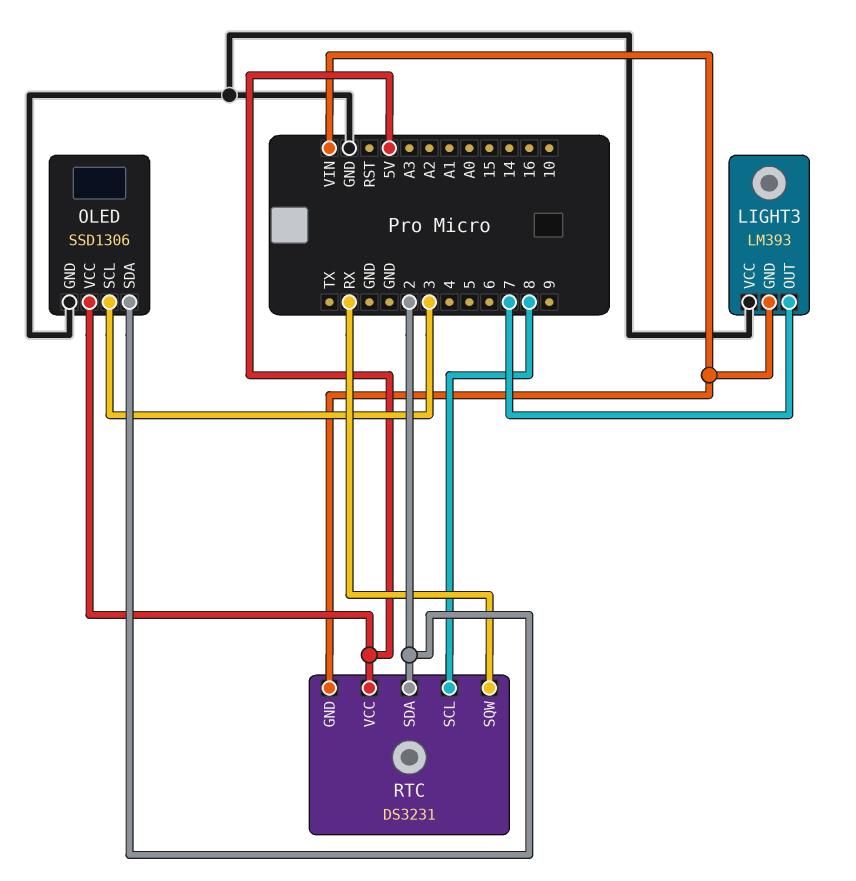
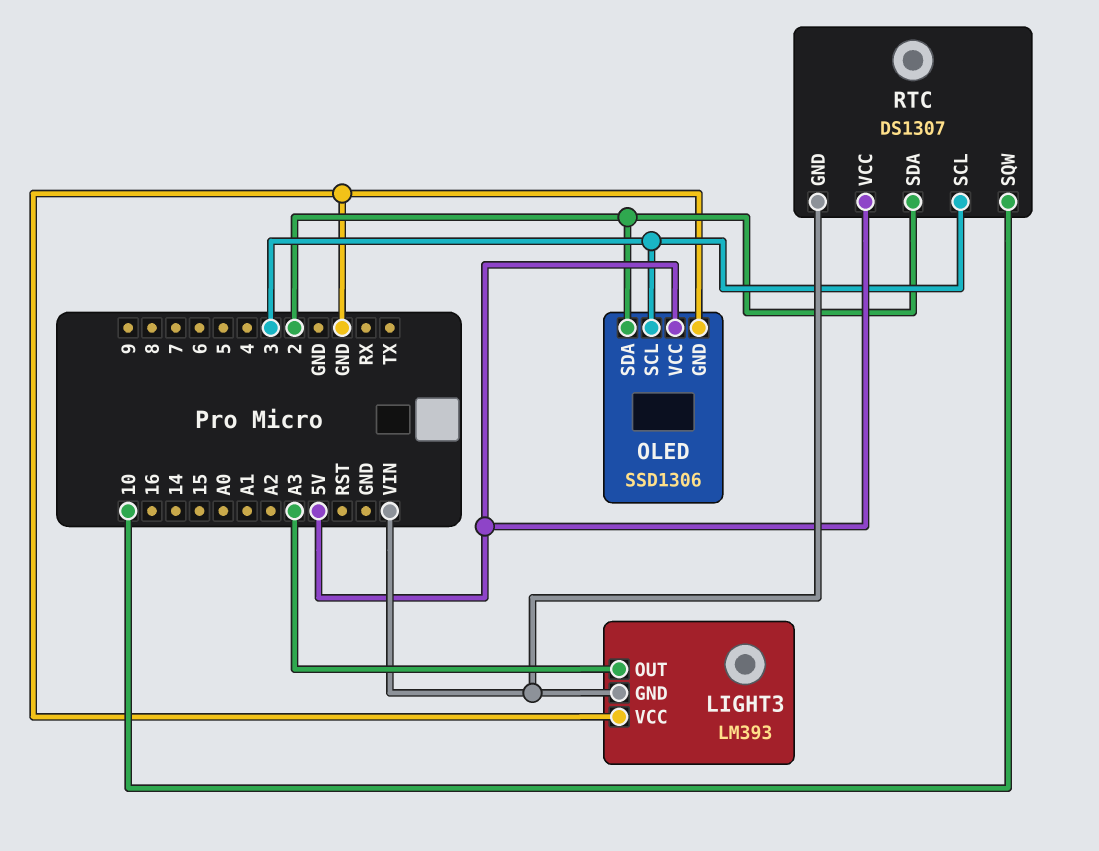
LIGHT3 pin OUT: 7 -> A3
RTC: DS3231 -> DS1307
RTC pin SCL: 8 -> 3
RTC pin SQW: RX -> 10

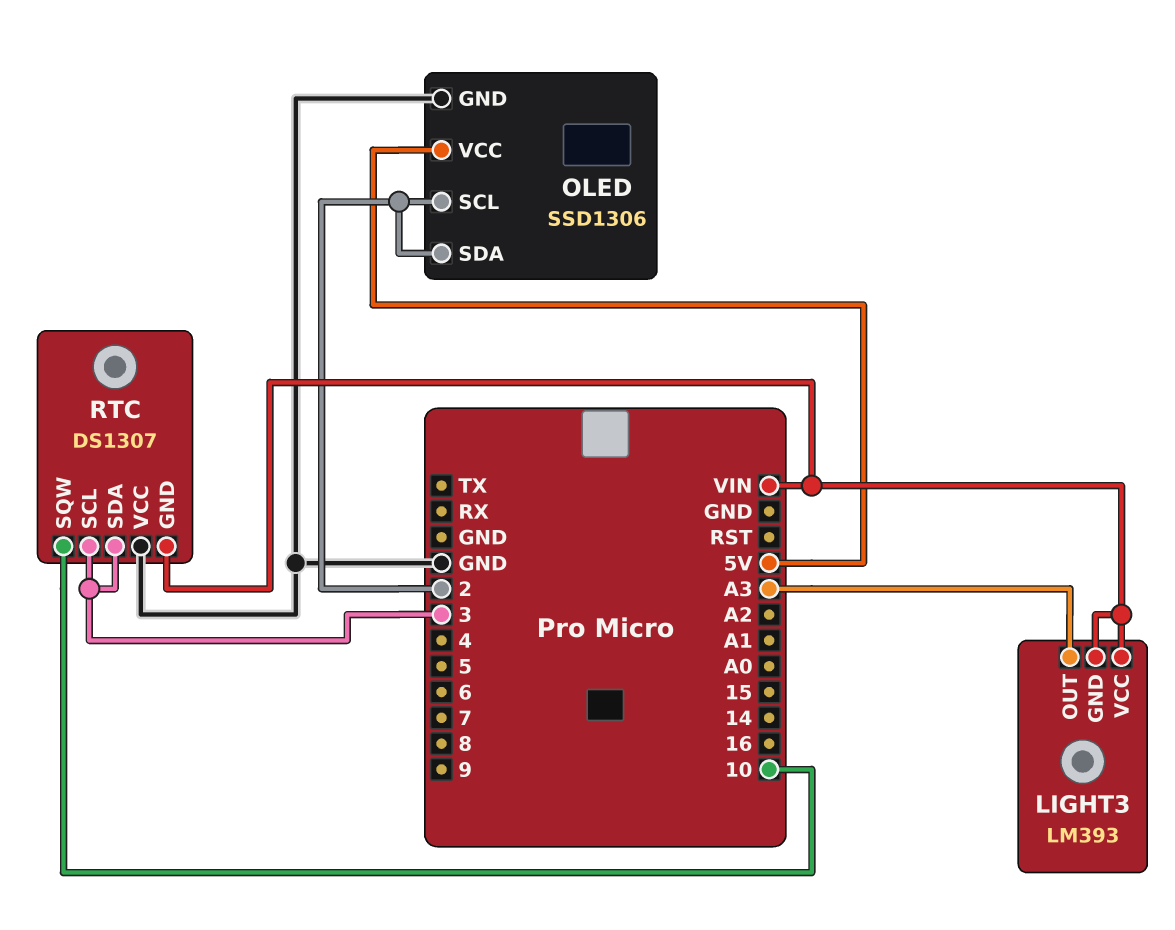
LIGHT3 pin VCC: GND -> VIN
OLED pin SCL: 3 -> 2
RTC pin SDA: 2 -> 3
RTC pin VCC: 5V -> GND

